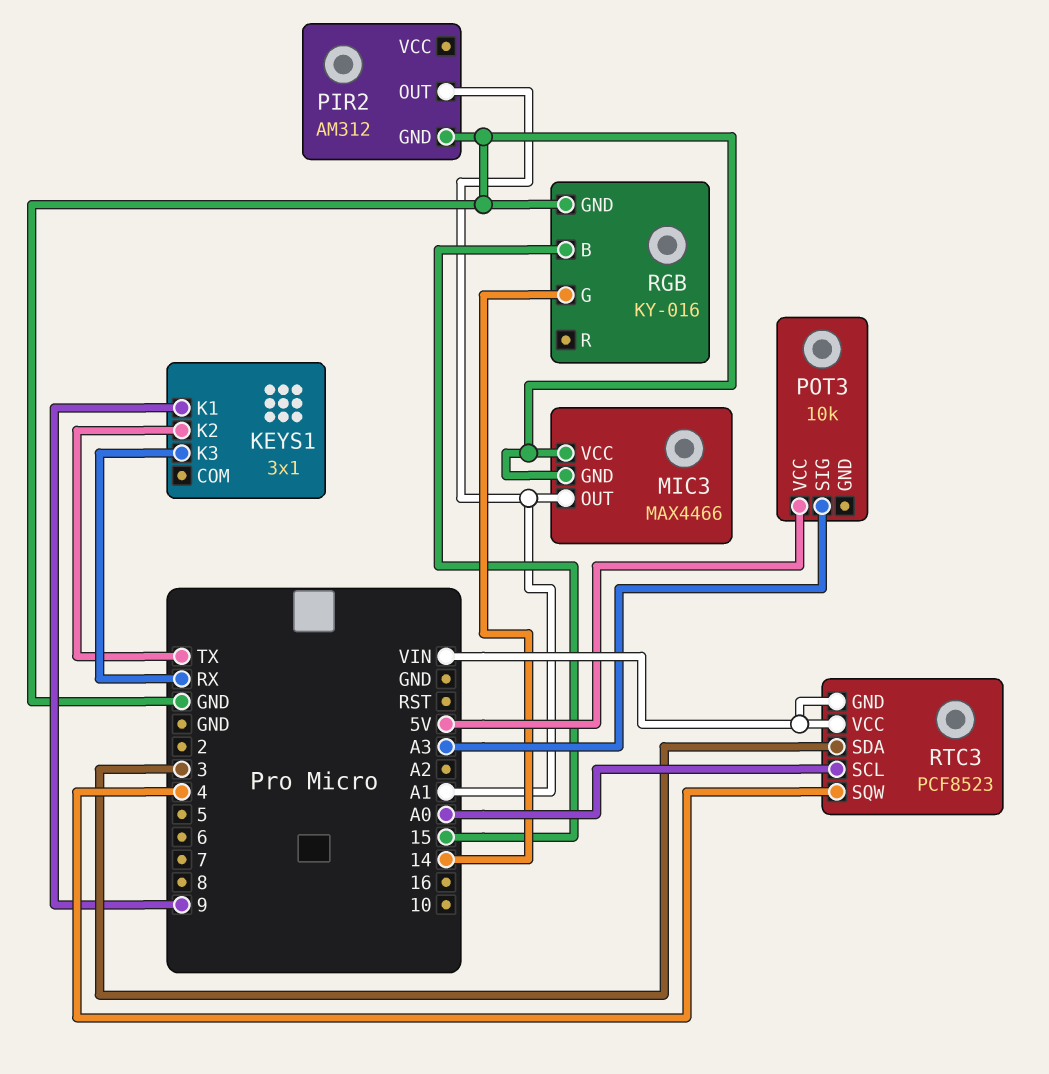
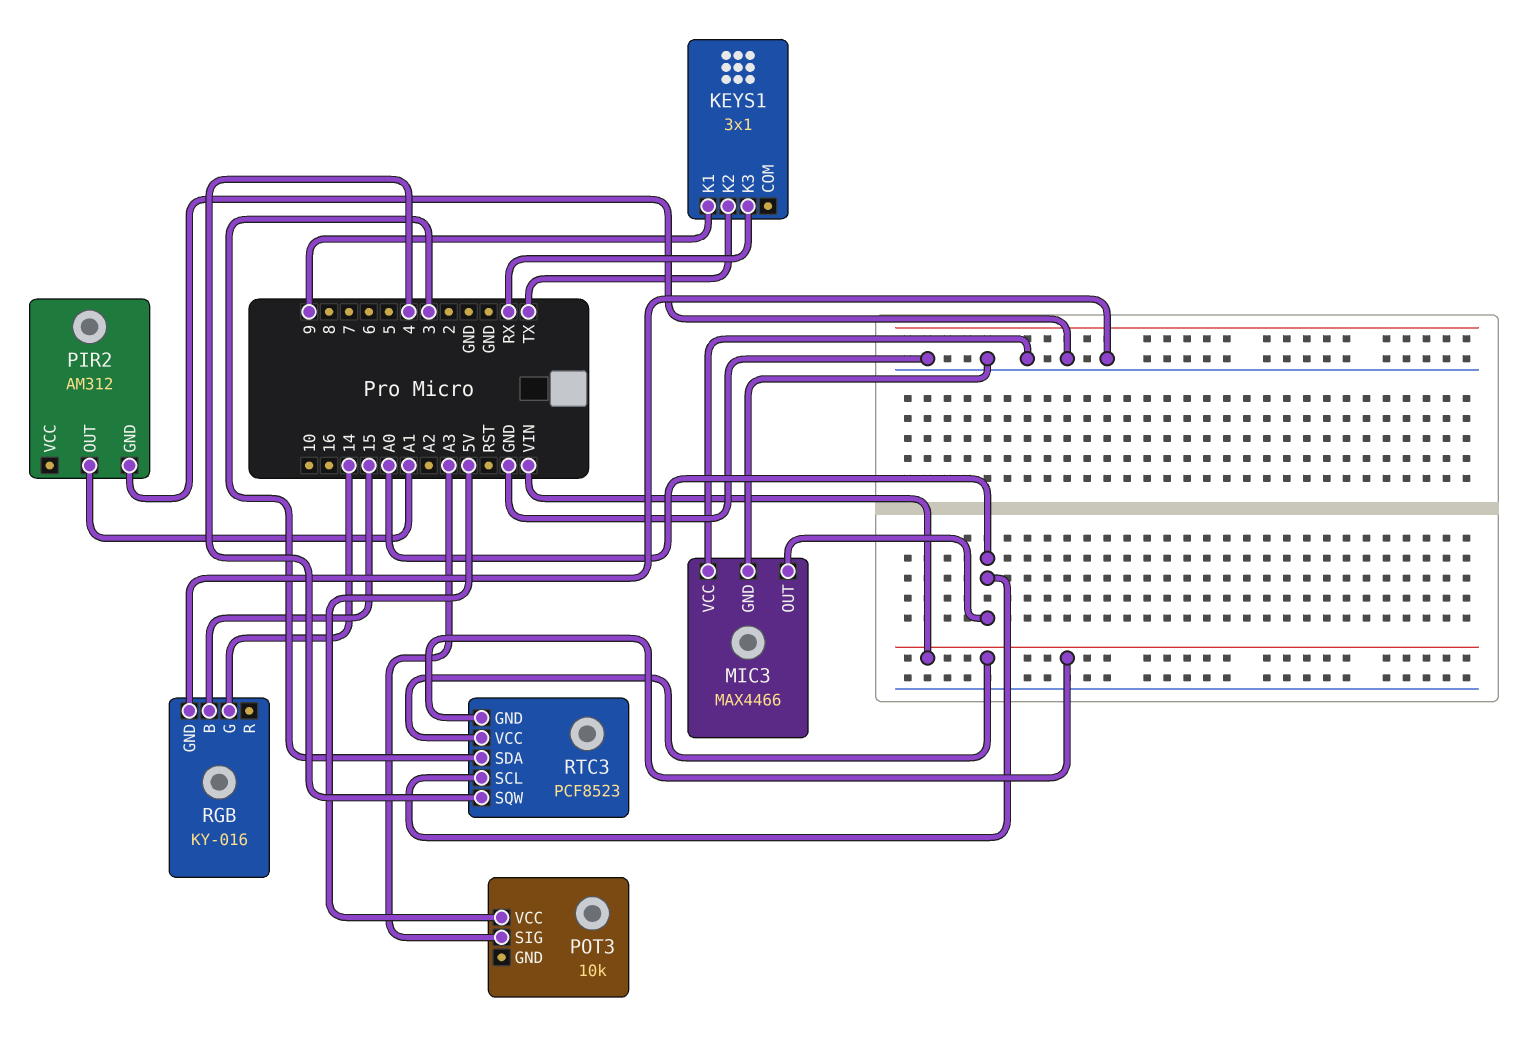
MIC3 pin OUT: A1 -> A0

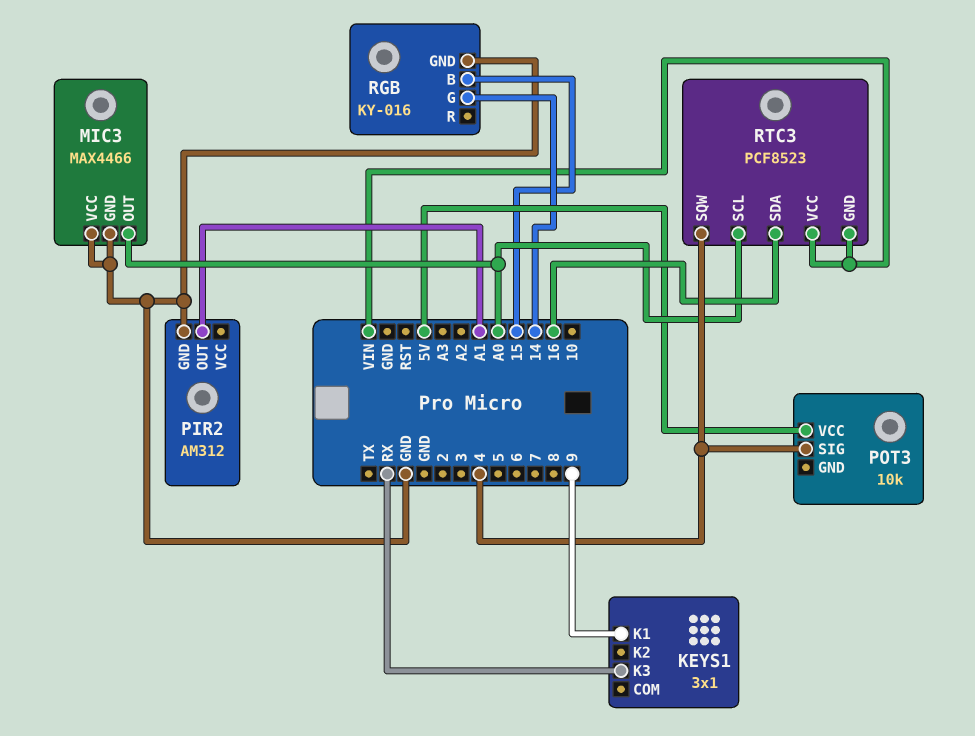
KEYS1 pin K2: TX -> none
POT3 pin SIG: A3 -> 4
RTC3 pin SDA: 3 -> 16

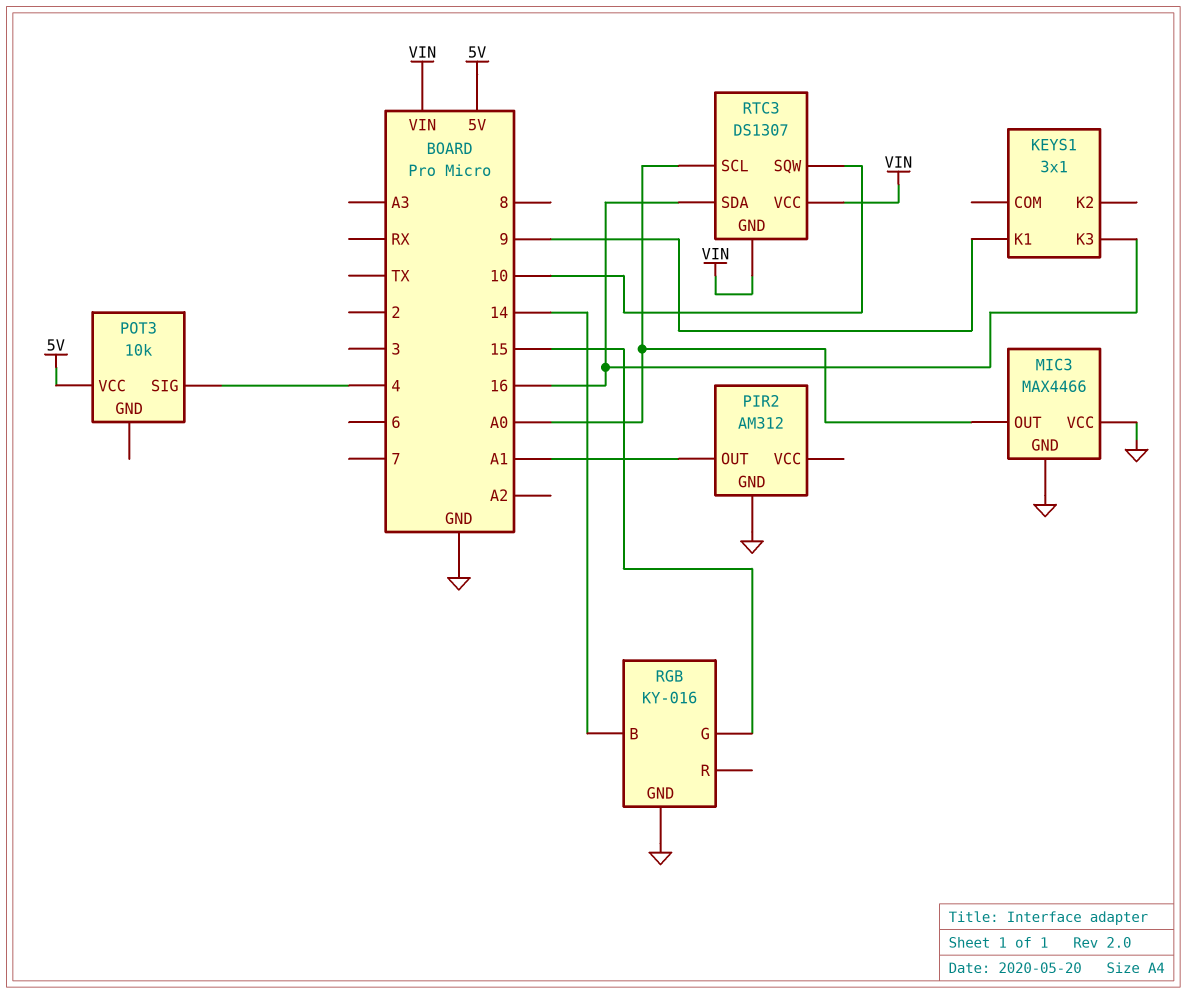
KEYS1 pin K3: RX -> 16
RGB pin B: 15 -> 14
RGB pin G: 14 -> 15
RTC3: PCF8523 -> DS1307
RTC3 pin SQW: 4 -> 10

